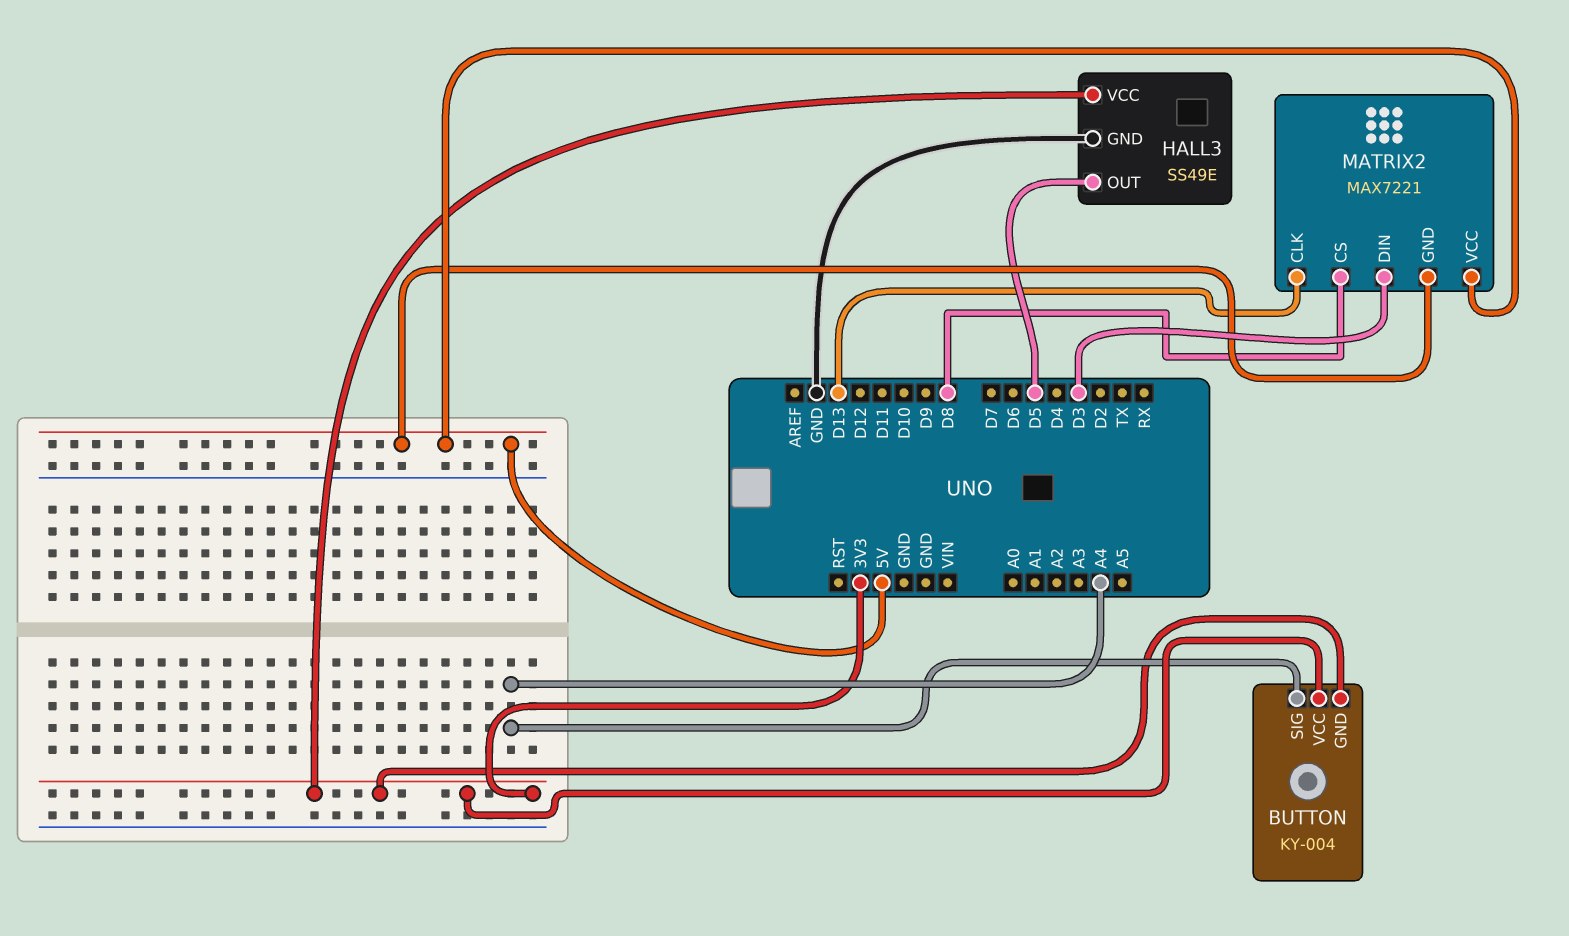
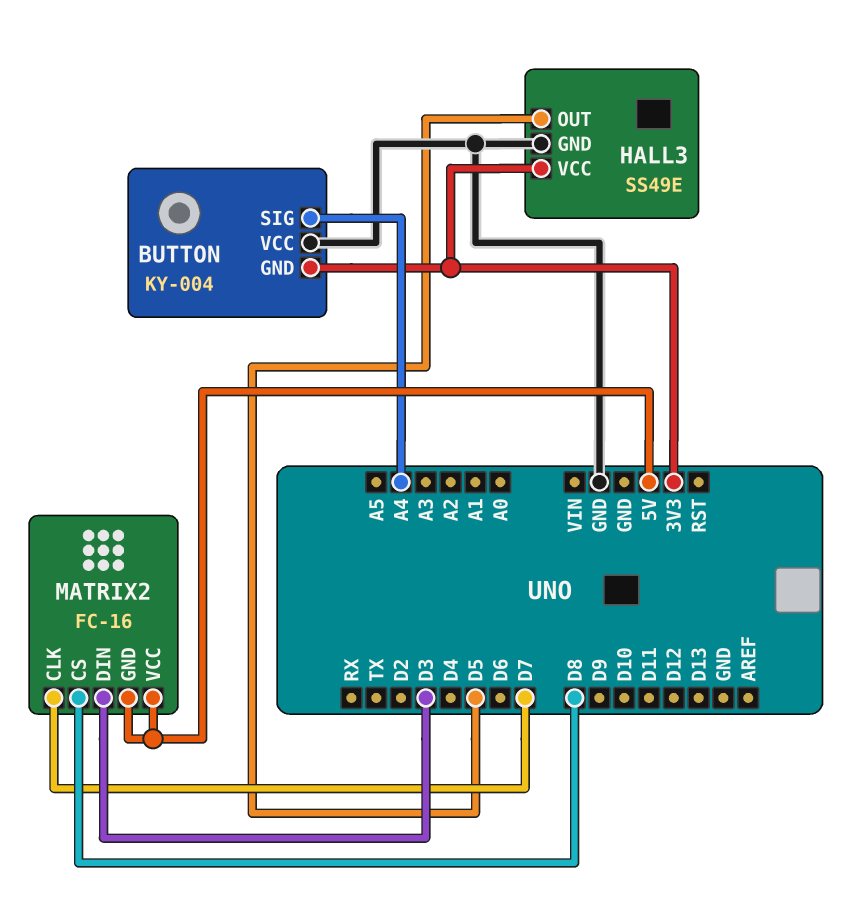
BUTTON pin VCC: 3V3 -> GND
MATRIX2: MAX7221 -> FC-16
MATRIX2 pin CLK: D13 -> D7

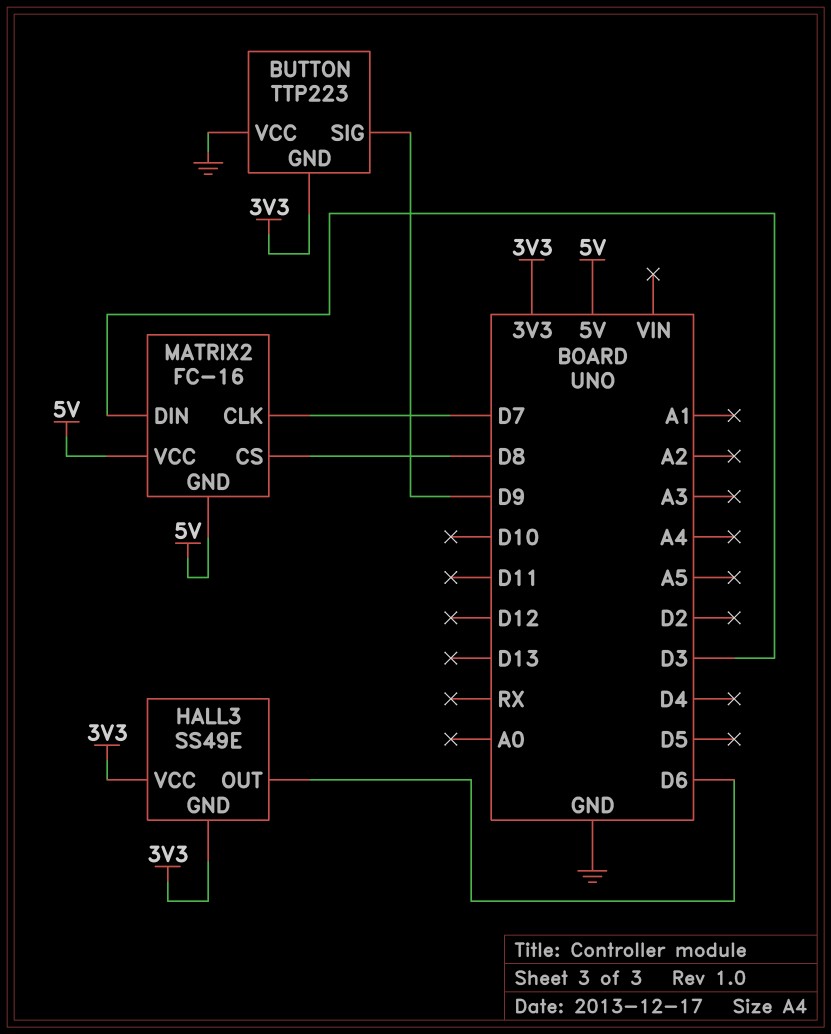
BUTTON: KY-004 -> TTP223
BUTTON pin SIG: A4 -> D9
HALL3 pin GND: GND -> 3V3
HALL3 pin OUT: D5 -> D6

